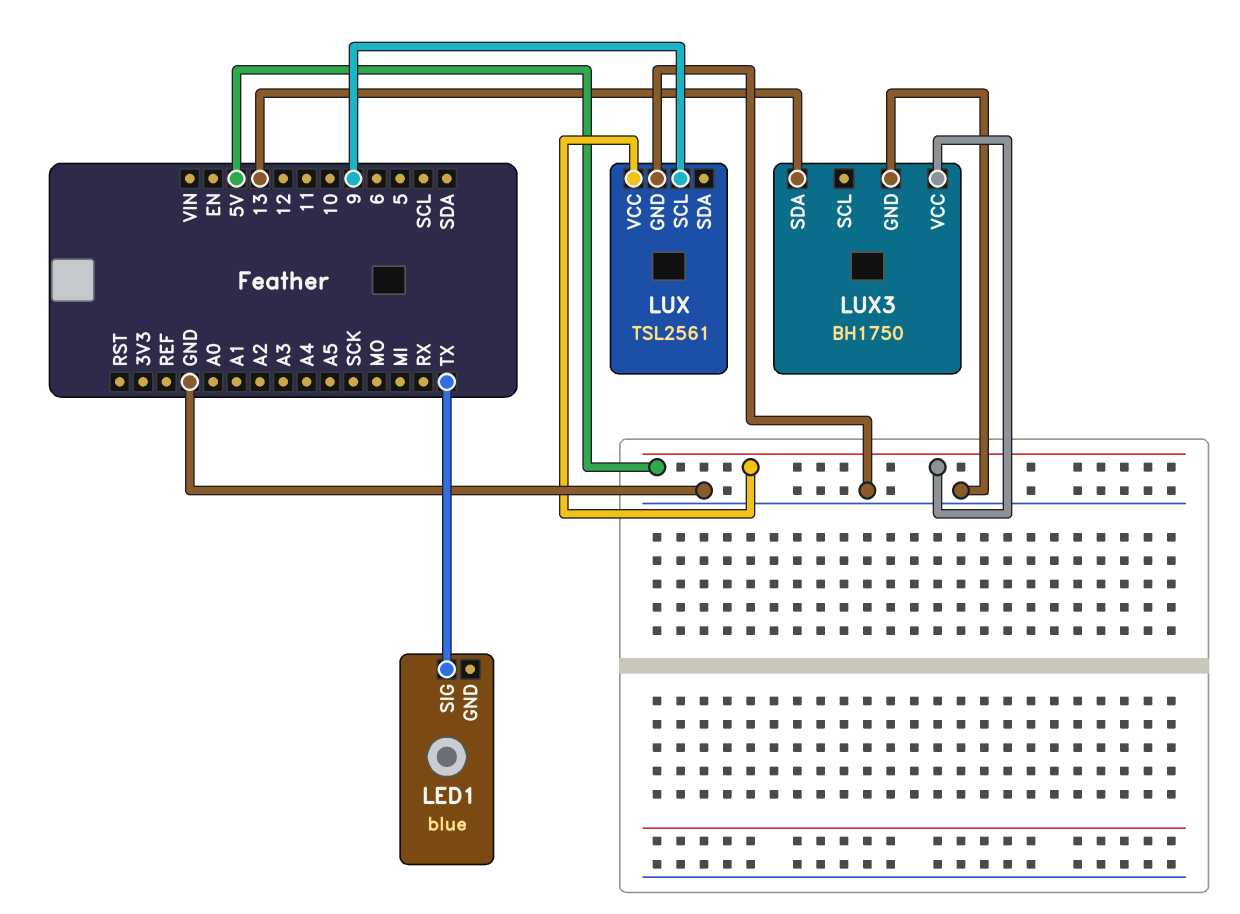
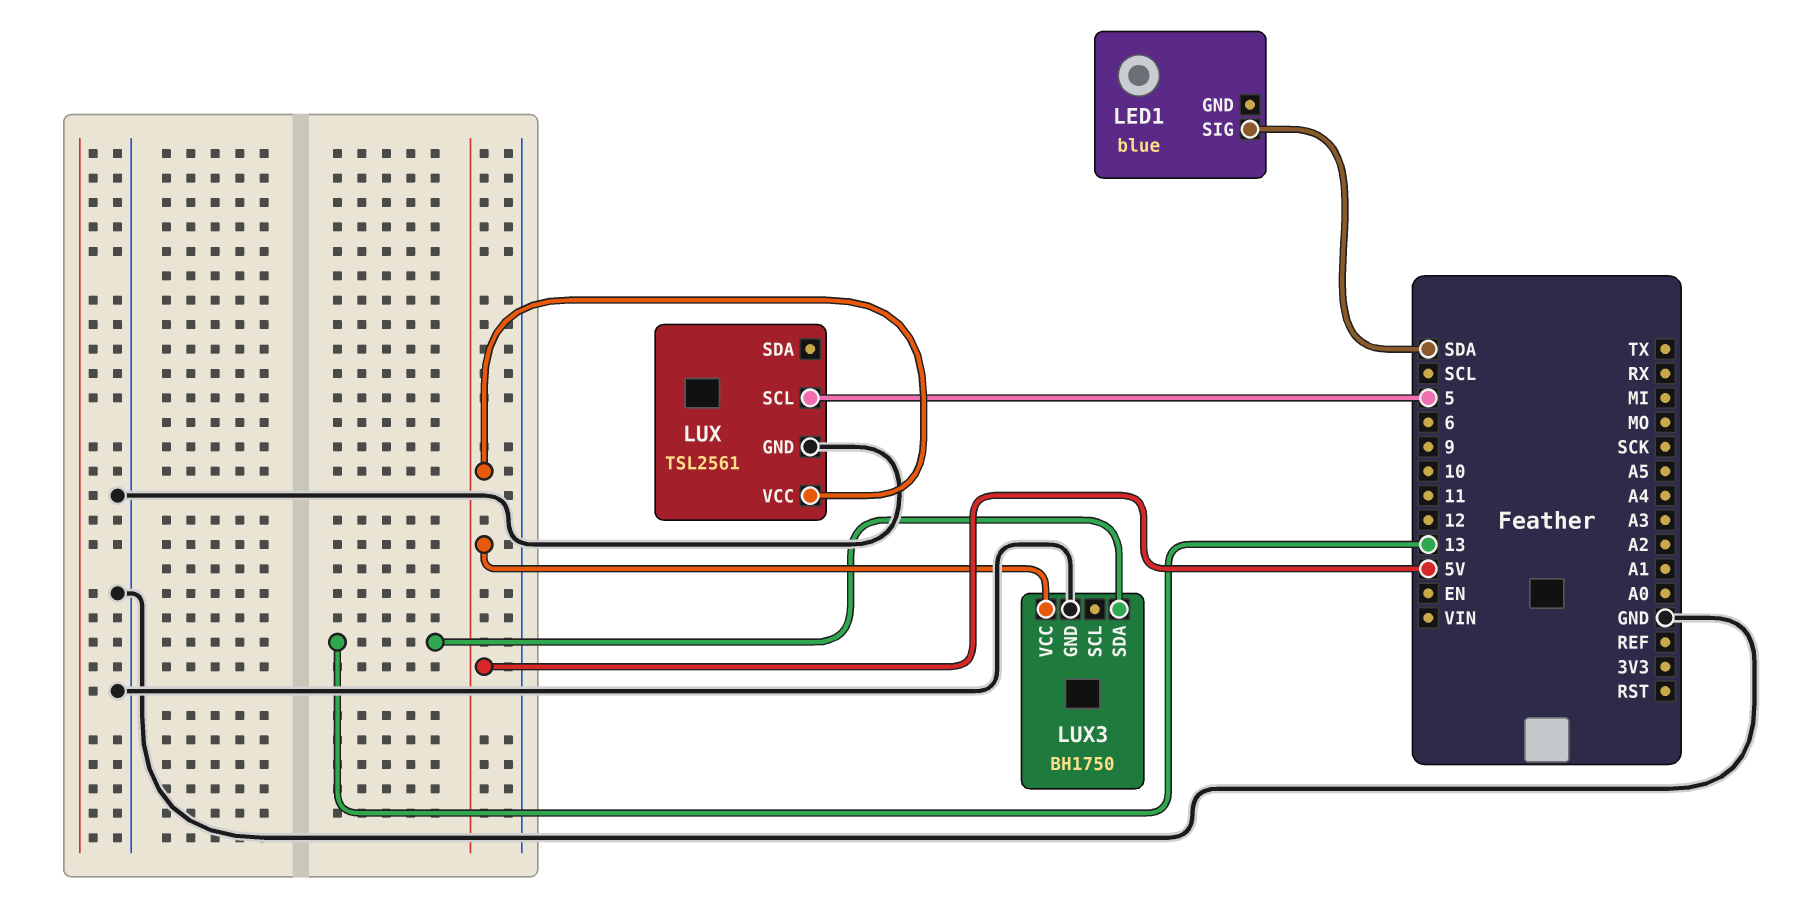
LED1 pin SIG: TX -> SDA
LUX pin SCL: 9 -> 5

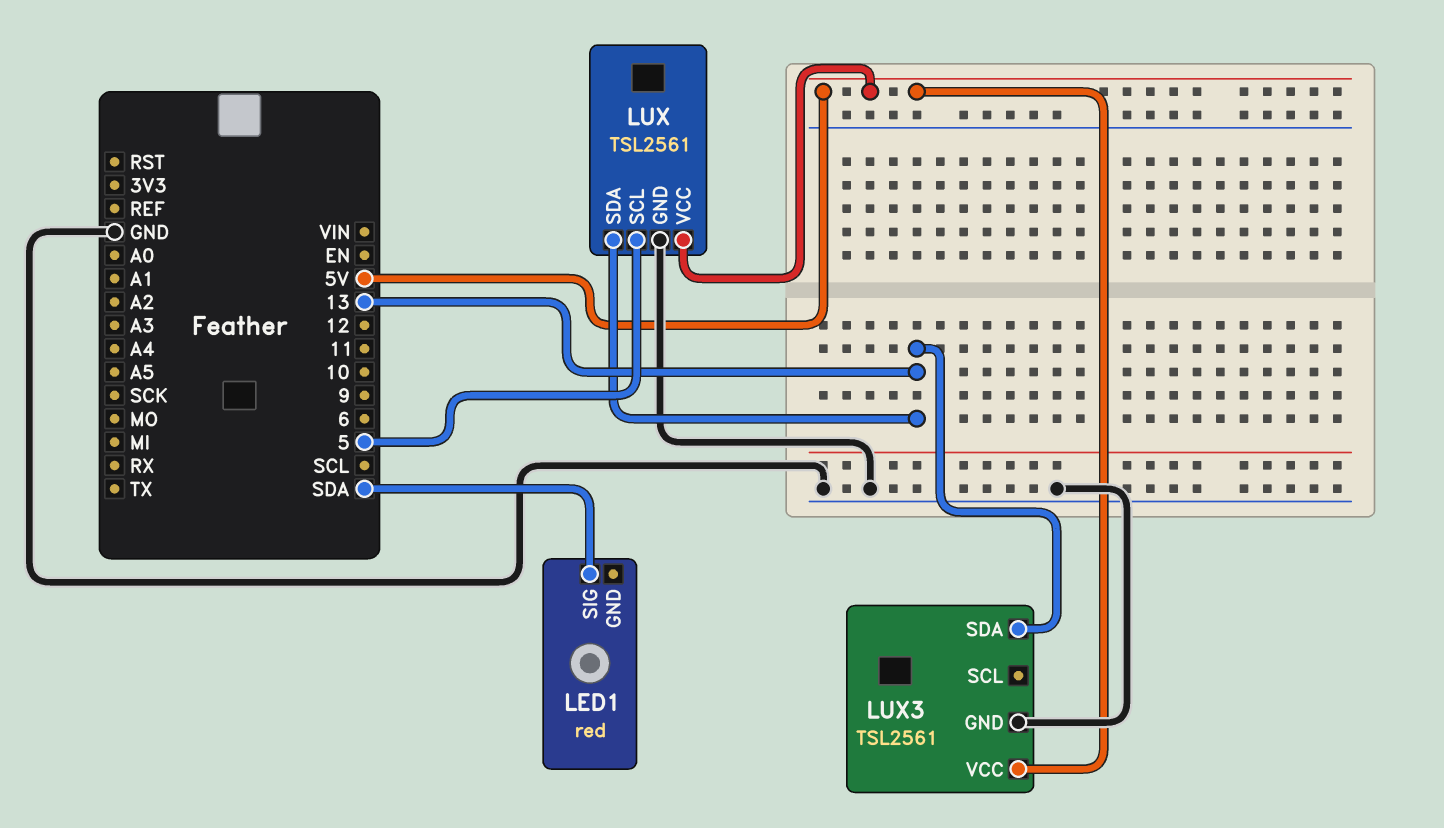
LED1: blue -> red
LUX pin SDA: none -> 13
LUX3: BH1750 -> TSL2561

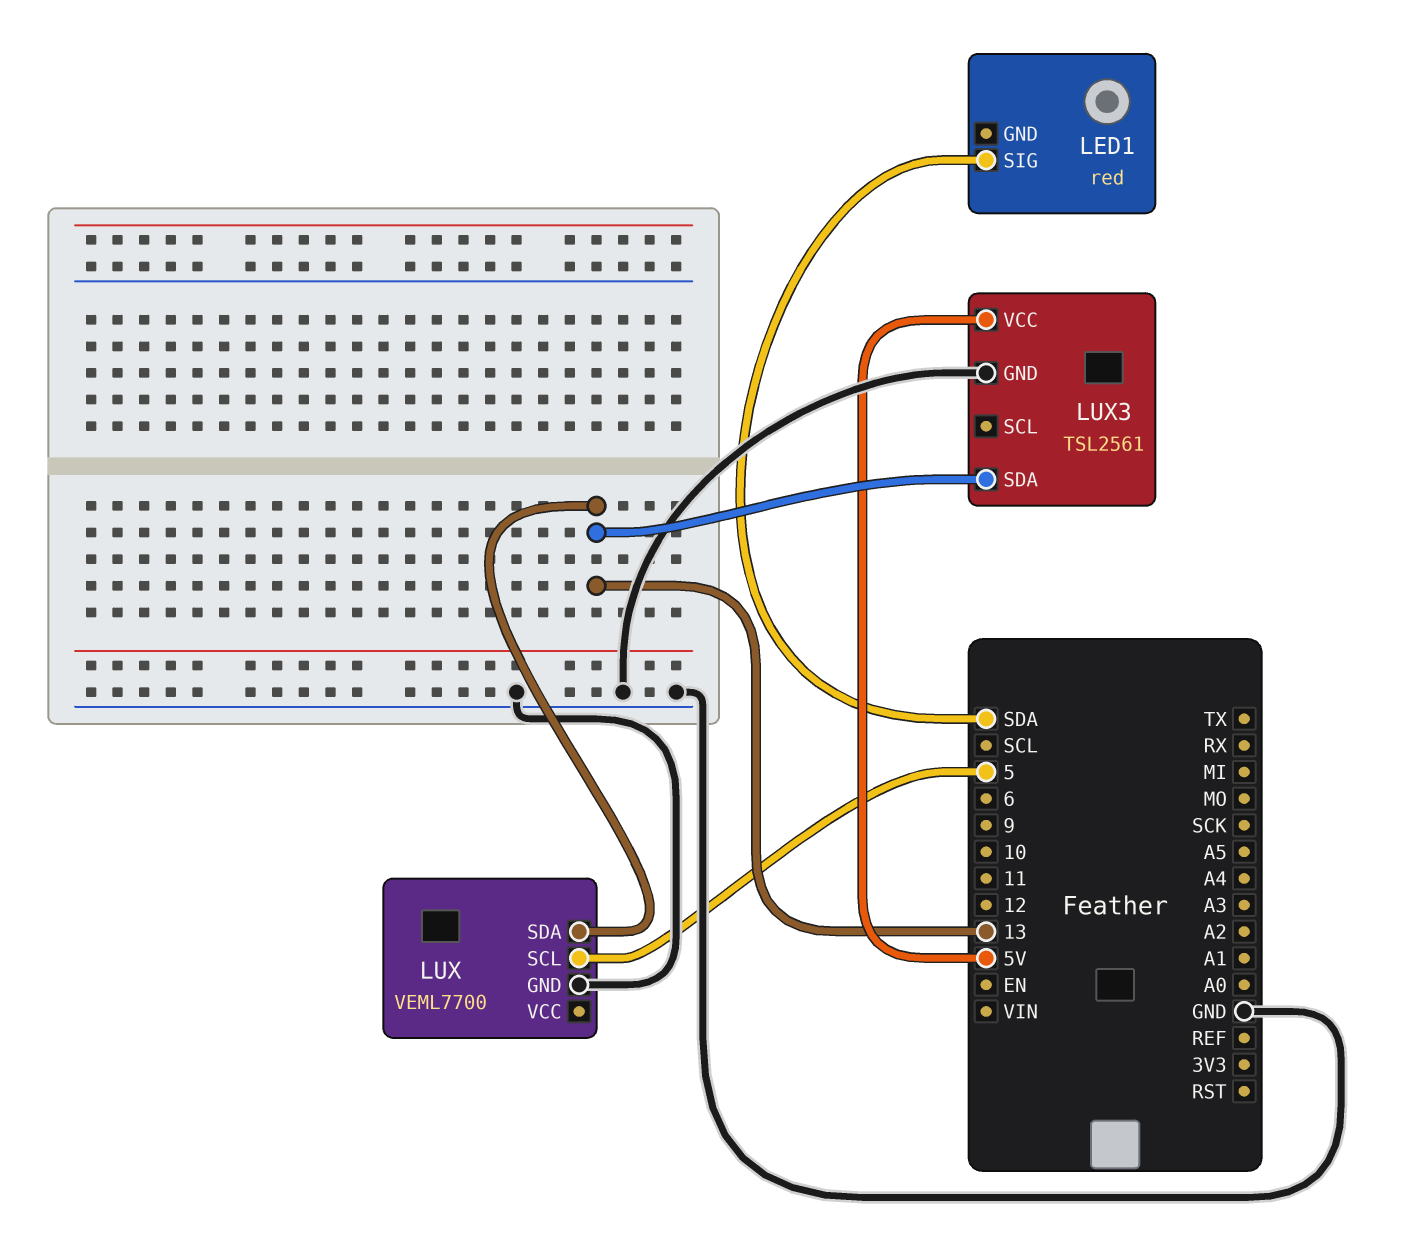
LUX: TSL2561 -> VEML7700
LUX pin VCC: 5V -> none

